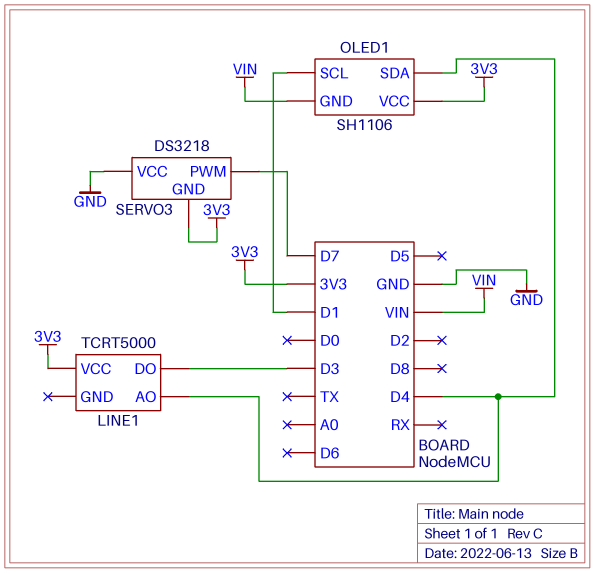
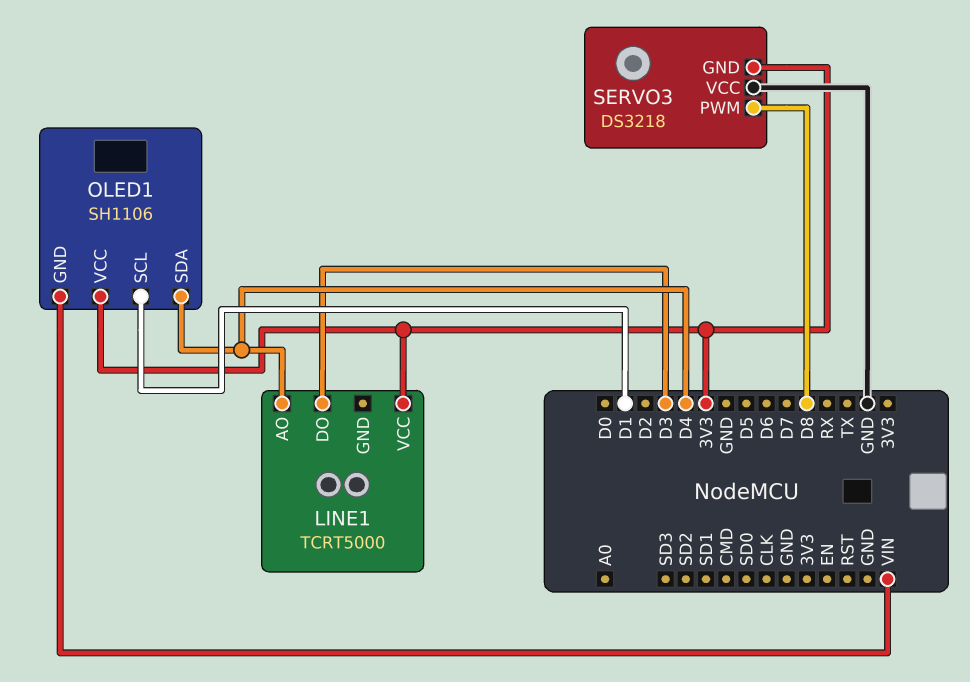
SERVO3 pin PWM: D7 -> D8

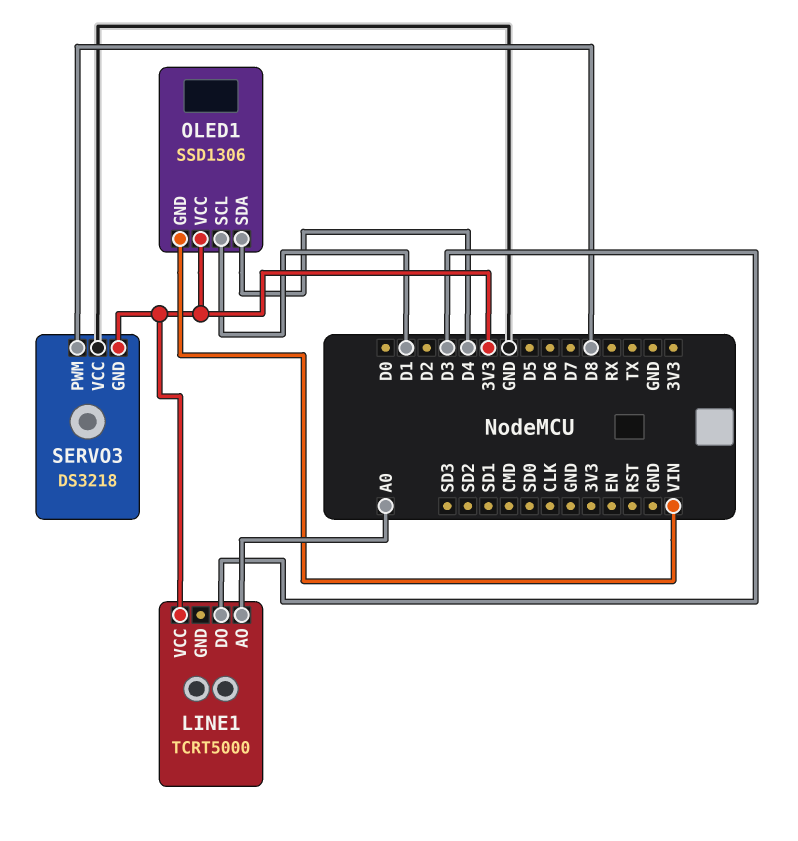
LINE1 pin AO: D4 -> A0
OLED1: SH1106 -> SSD1306

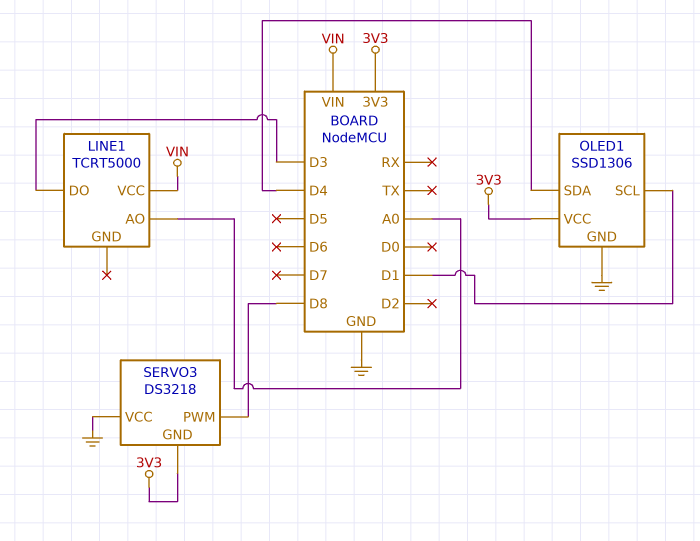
LINE1 pin VCC: 3V3 -> VIN
OLED1 pin GND: VIN -> GND

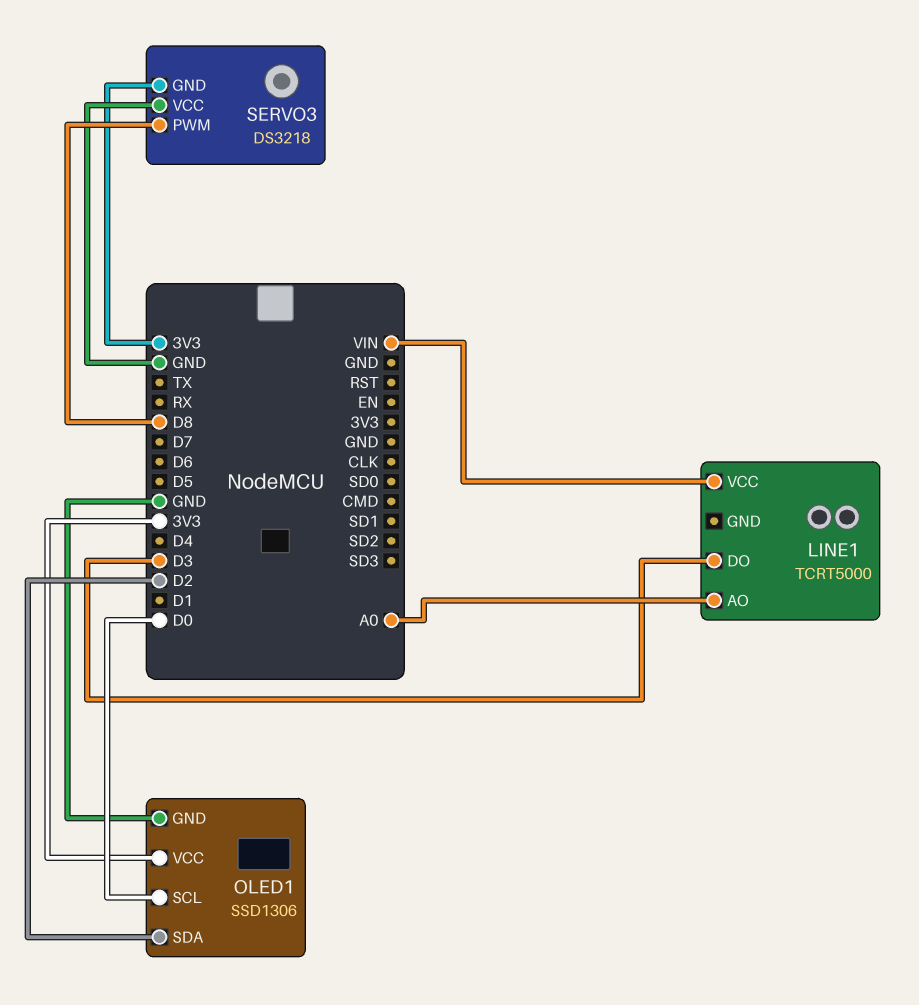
OLED1 pin SCL: D1 -> D0
OLED1 pin SDA: D4 -> D2

